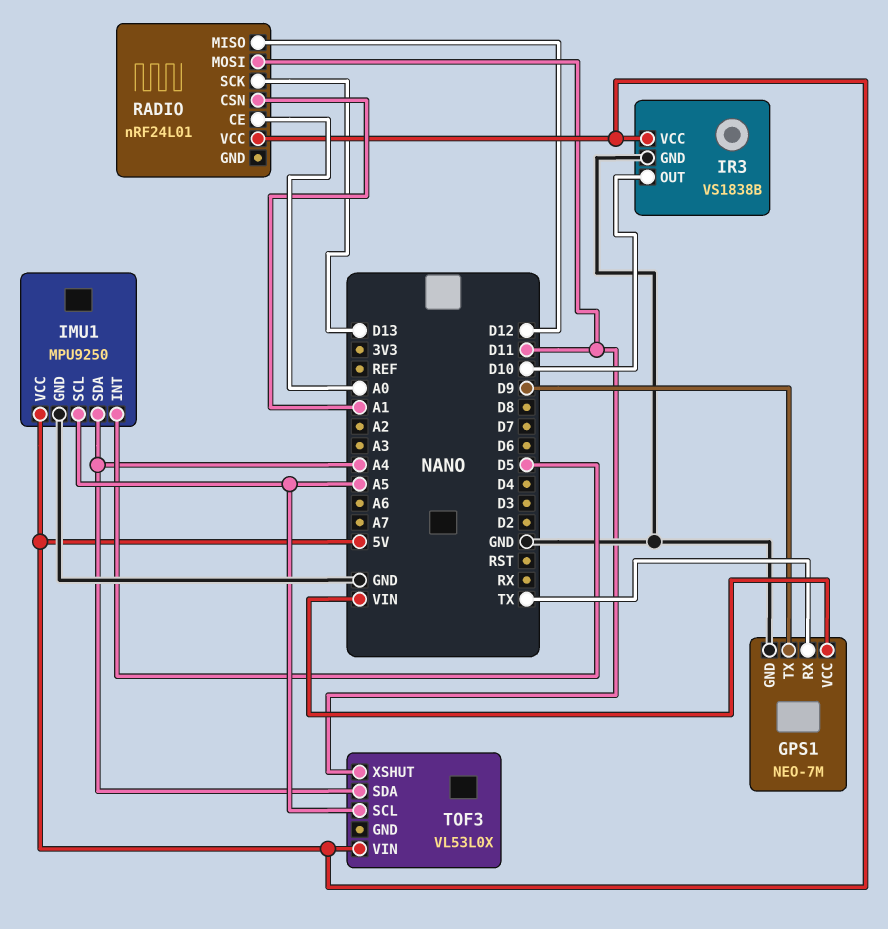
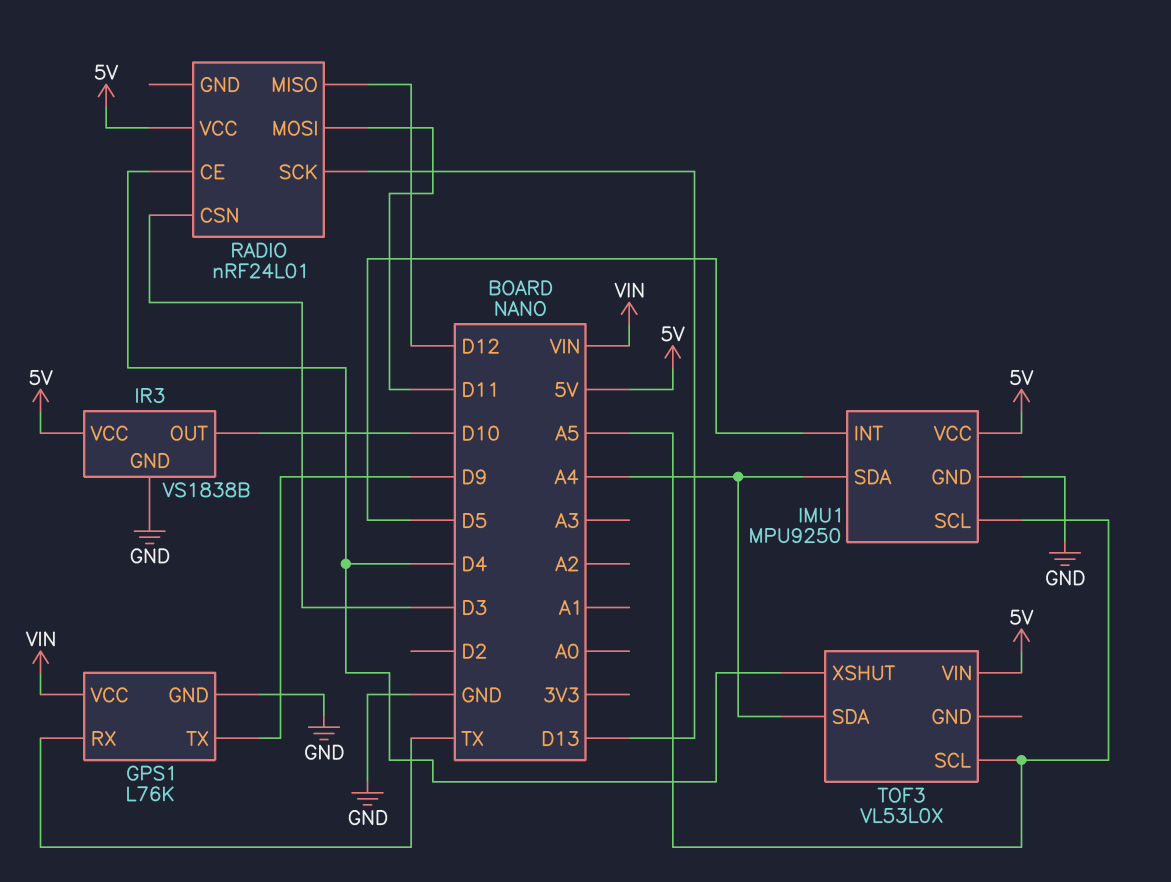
GPS1: NEO-7M -> L76K
RADIO pin CE: A0 -> D4
RADIO pin CSN: A1 -> D3
TOF3 pin XSHUT: D11 -> D4

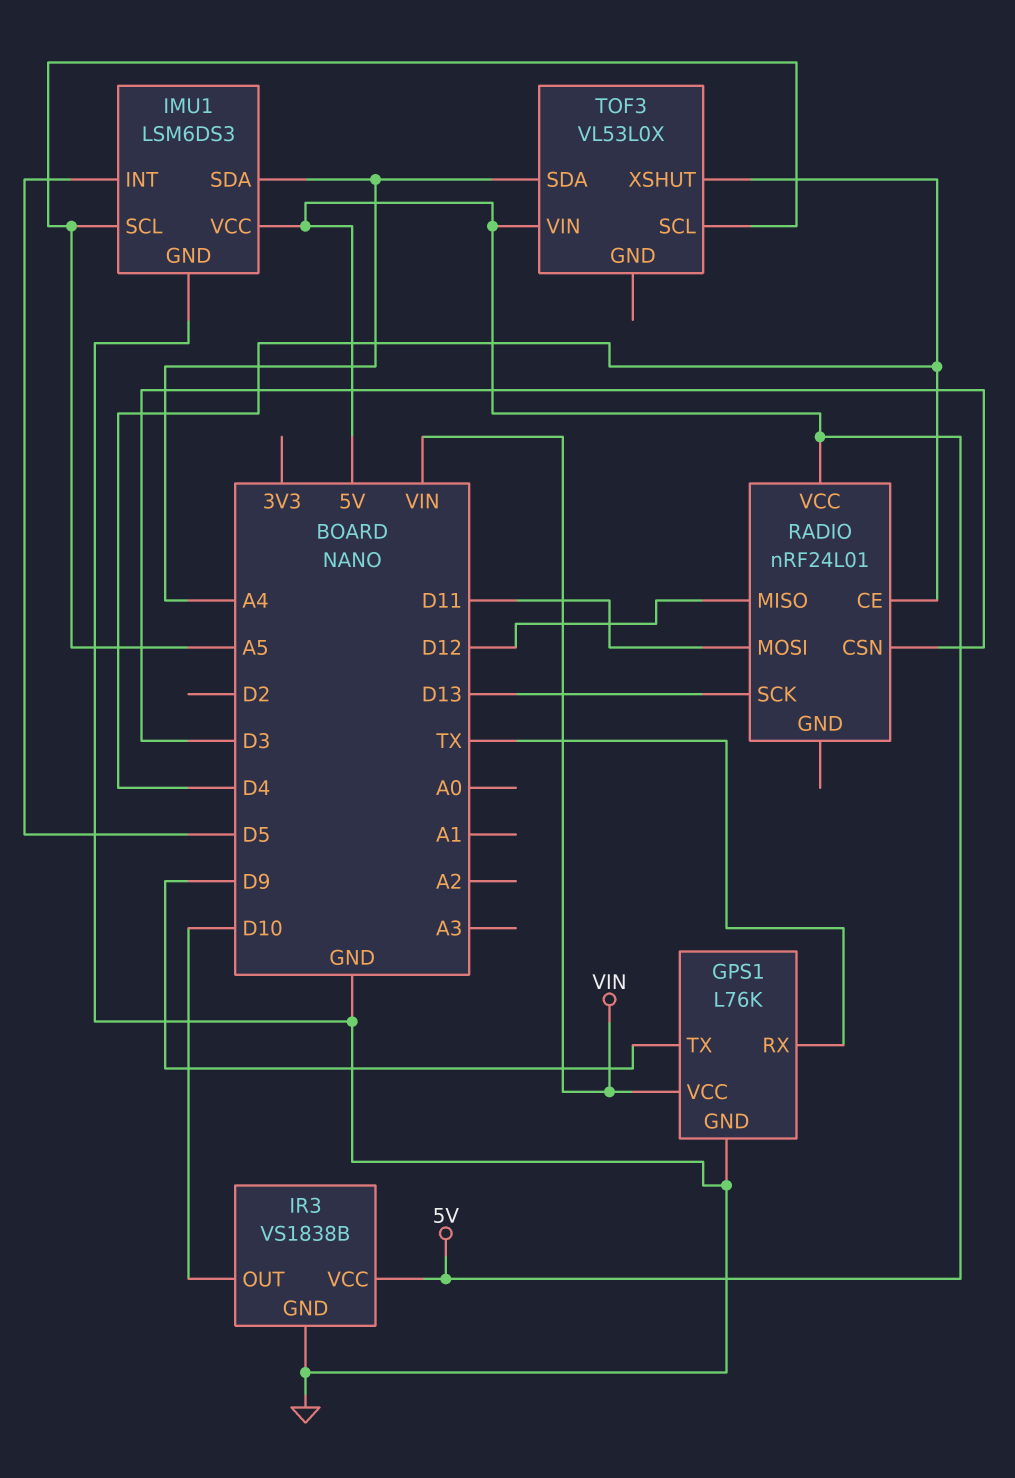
IMU1: MPU9250 -> LSM6DS3

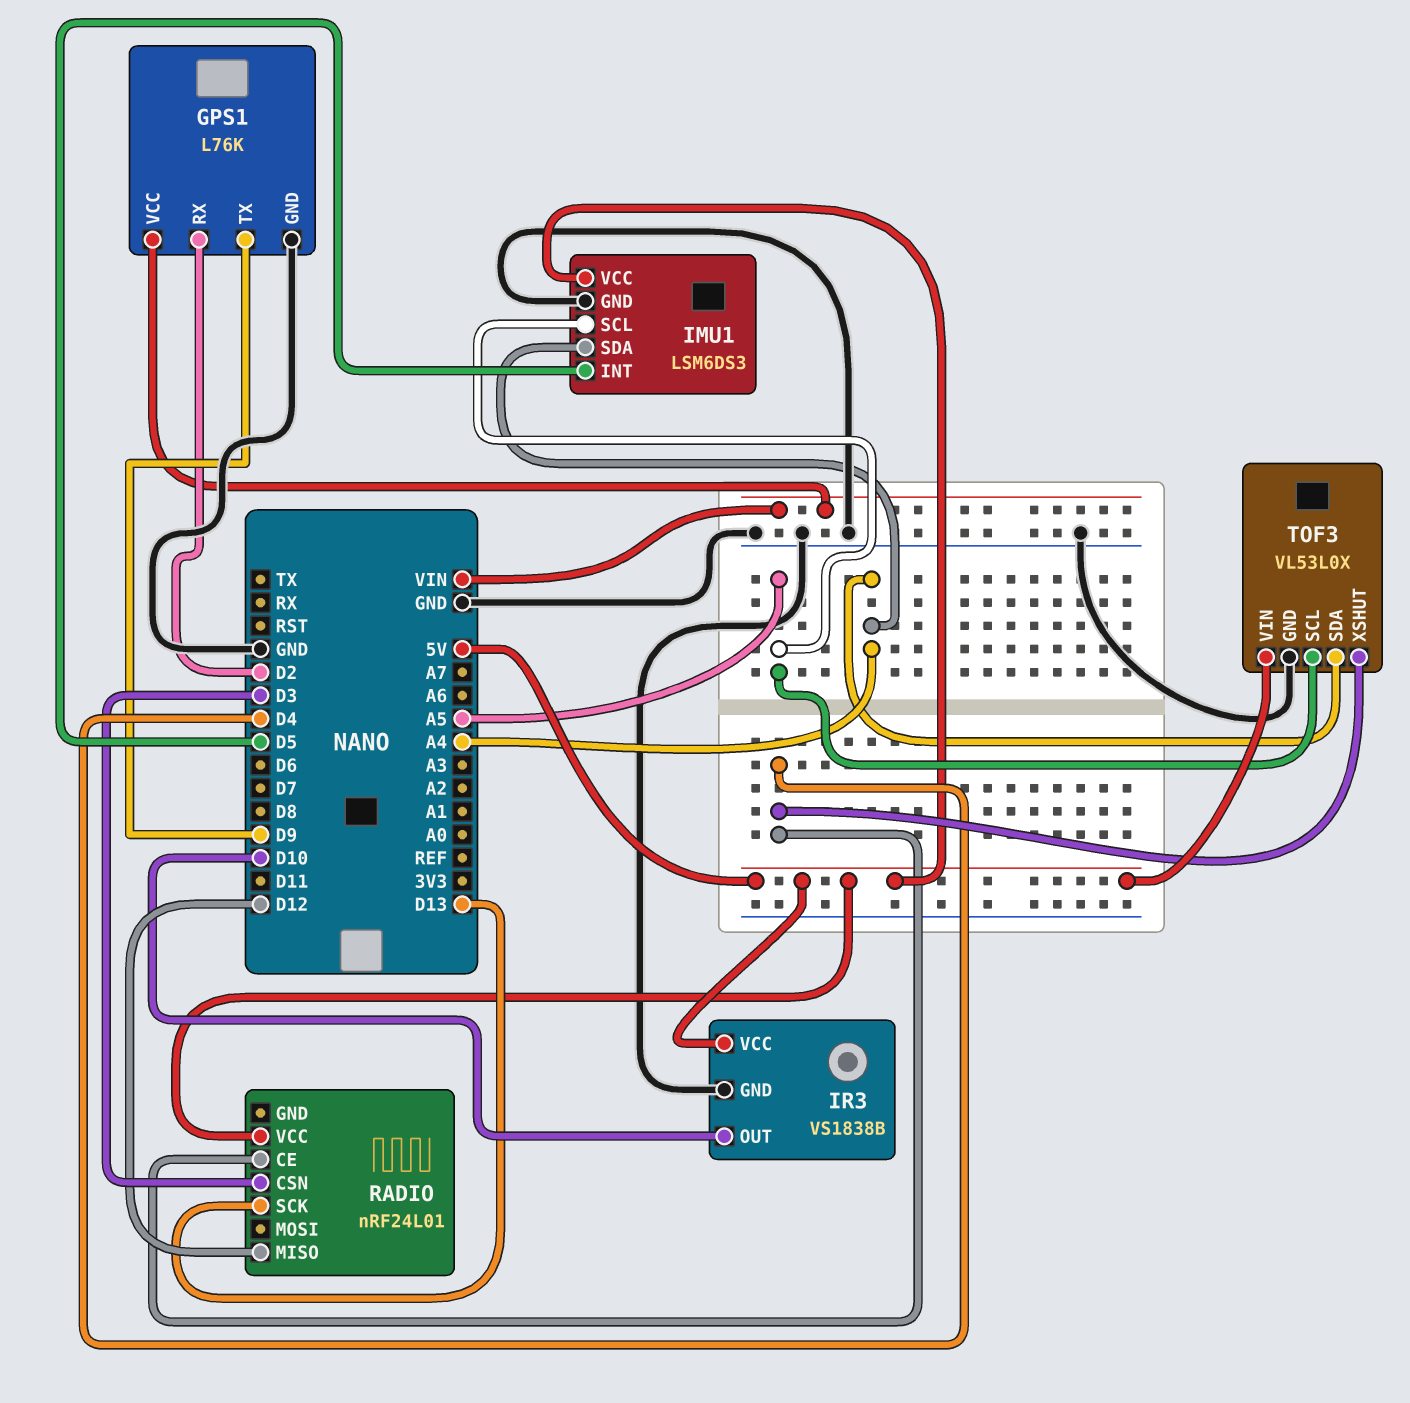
GPS1 pin RX: TX -> D2
RADIO pin MOSI: D11 -> none
TOF3 pin GND: none -> GND

